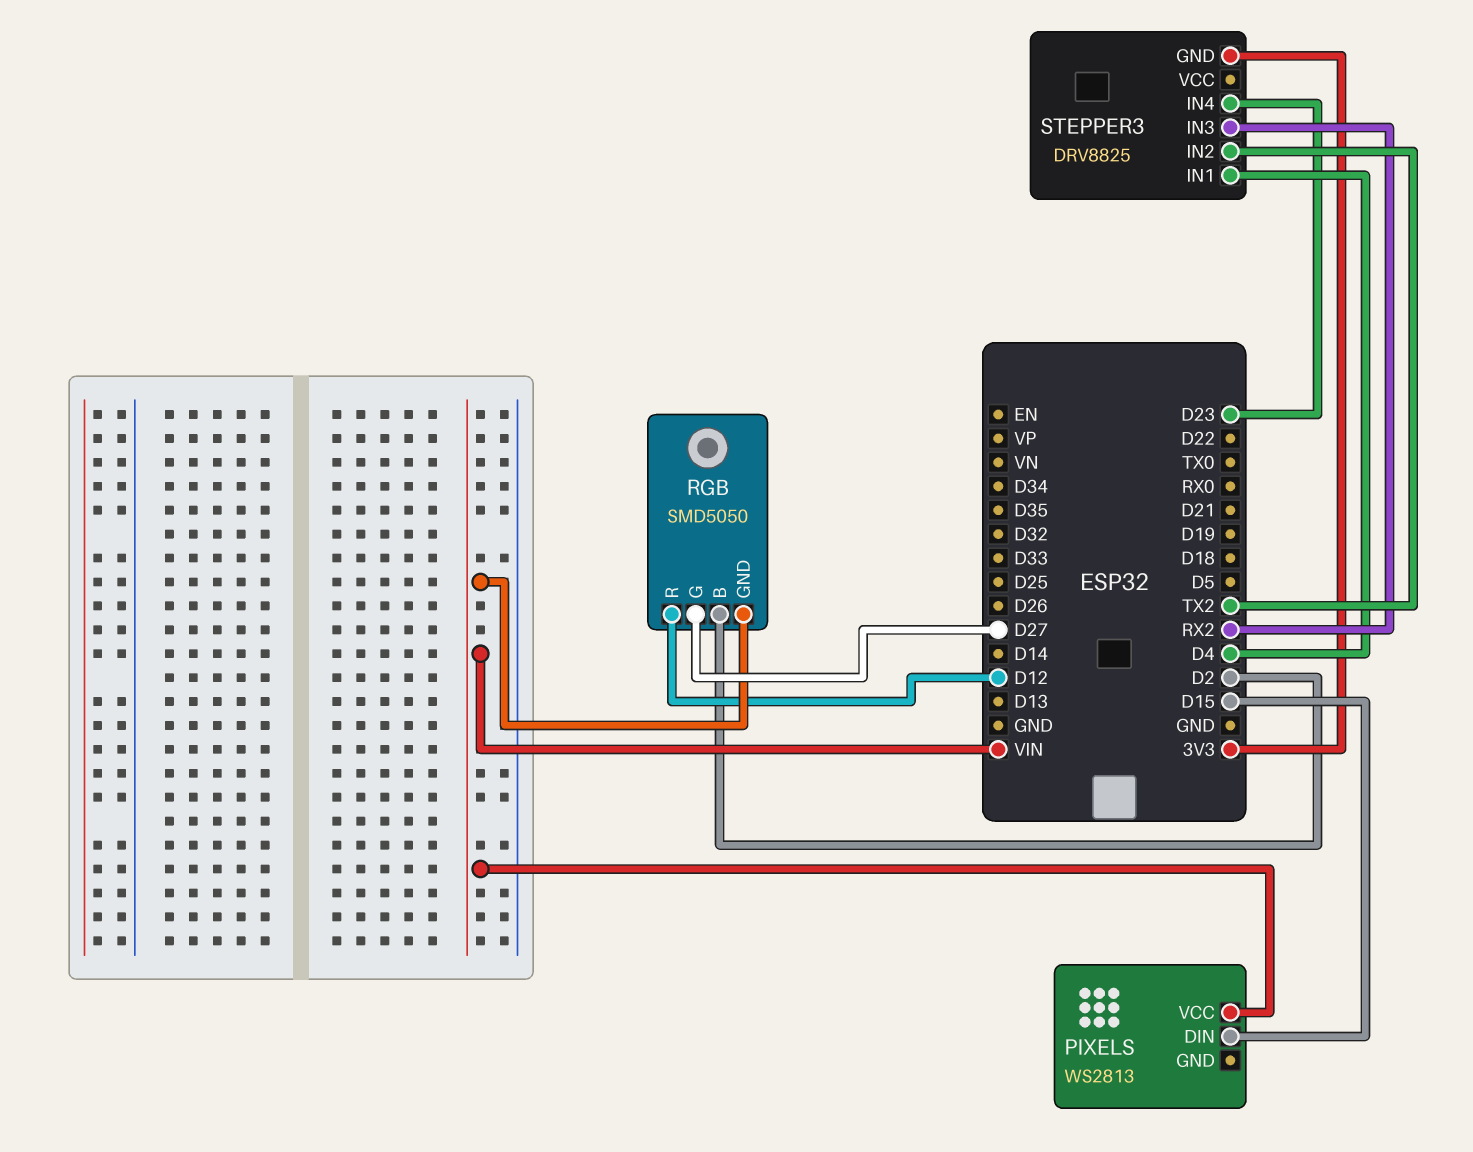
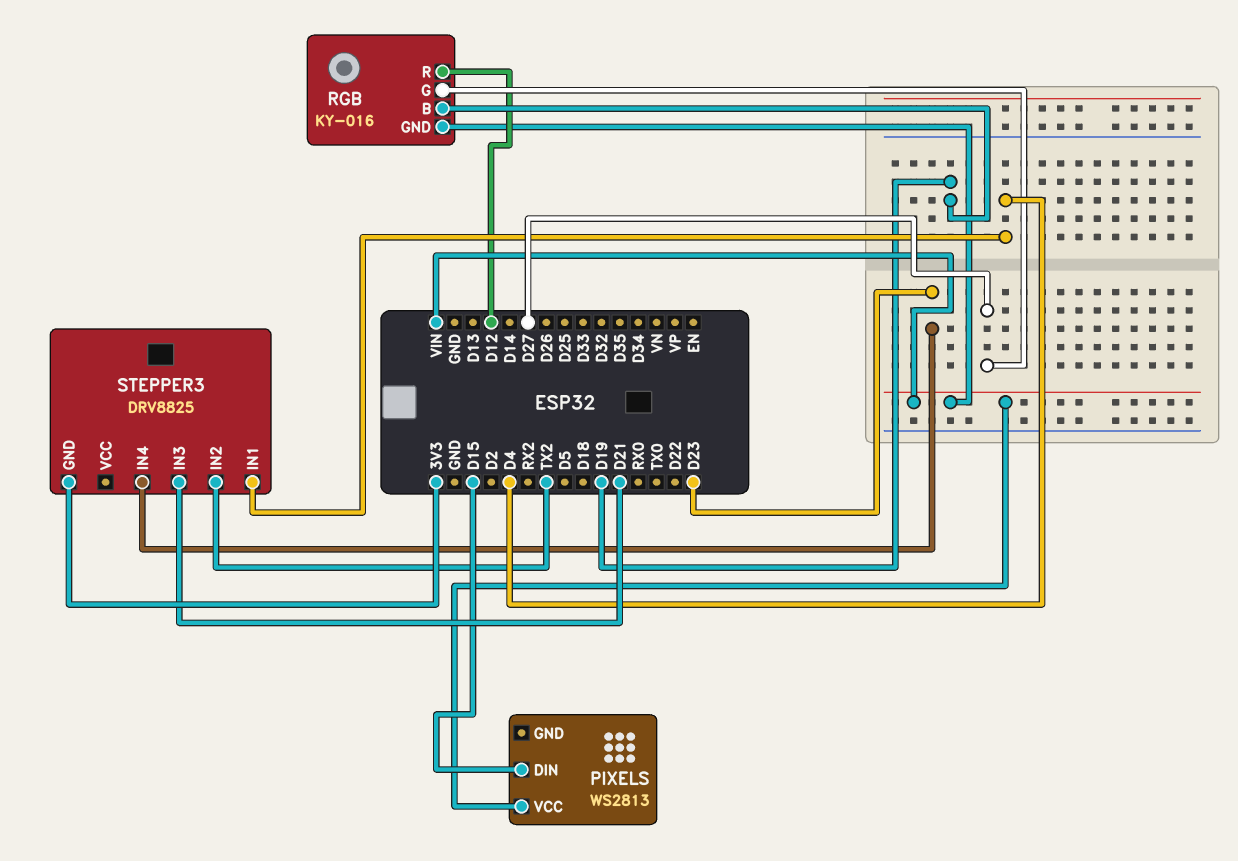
RGB: SMD5050 -> KY-016
RGB pin B: D2 -> D19
STEPPER3 pin IN3: RX2 -> D21

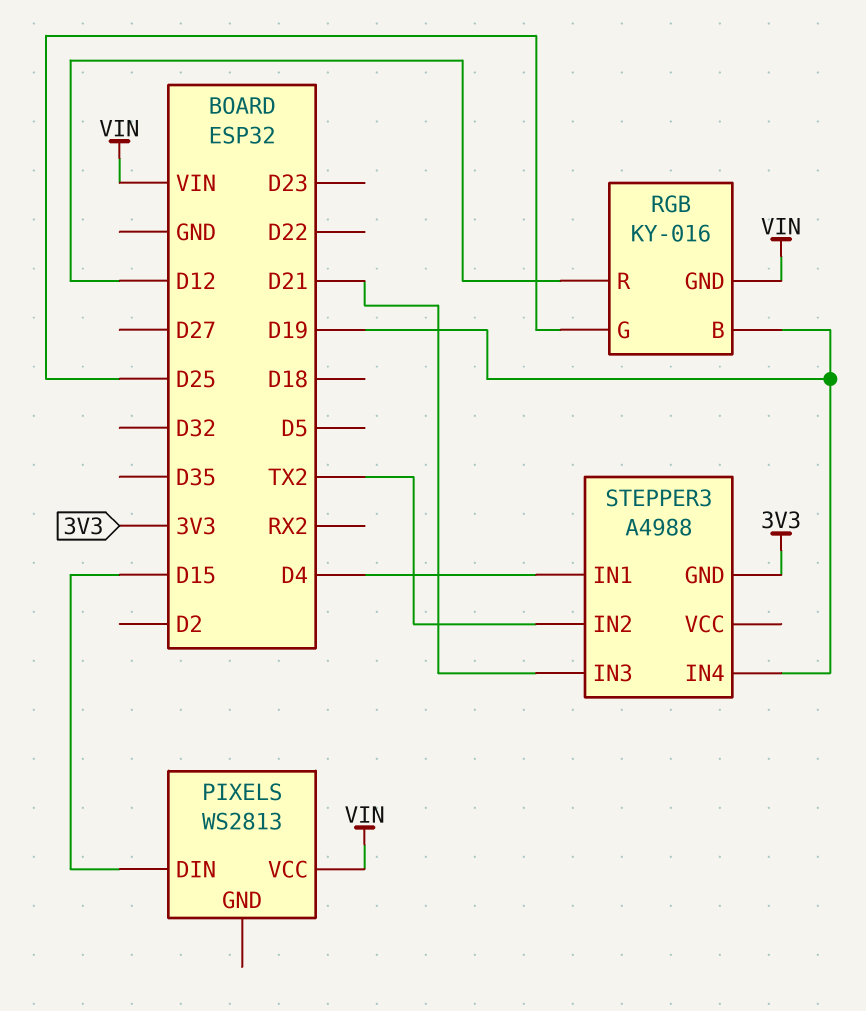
RGB pin G: D27 -> D25
STEPPER3: DRV8825 -> A4988
STEPPER3 pin IN4: D23 -> D19

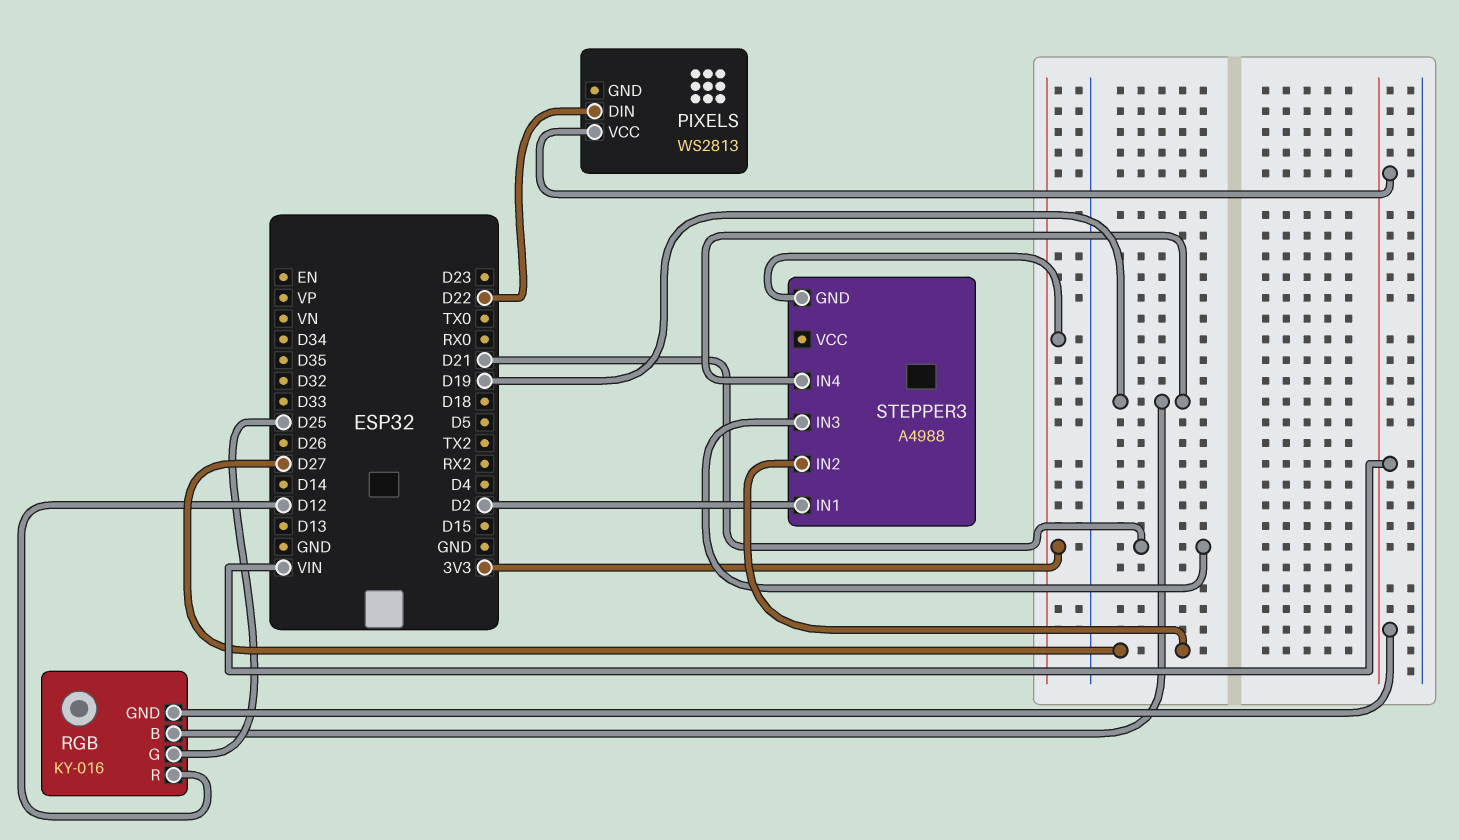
PIXELS pin DIN: D15 -> D22
STEPPER3 pin IN1: D4 -> D2
STEPPER3 pin IN2: TX2 -> D27

